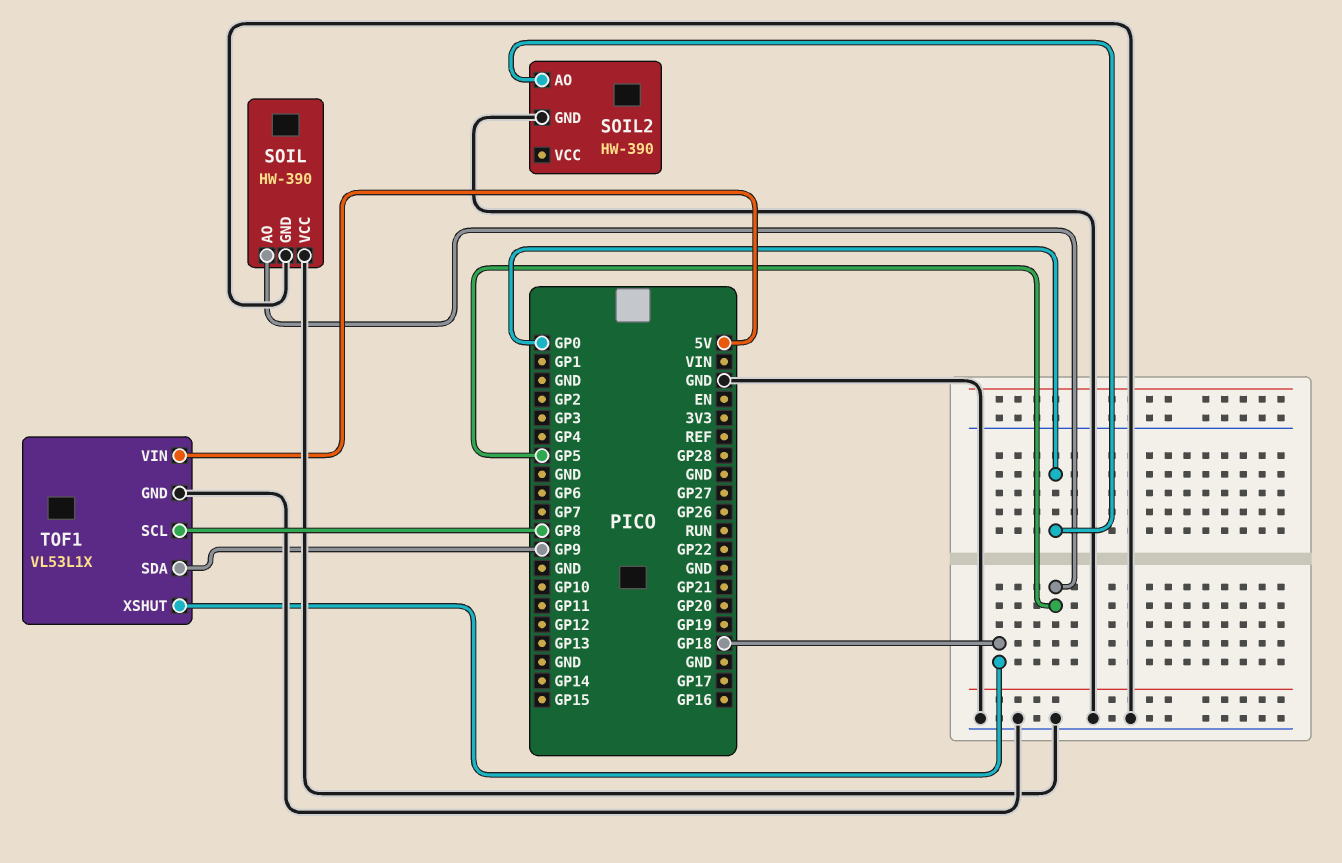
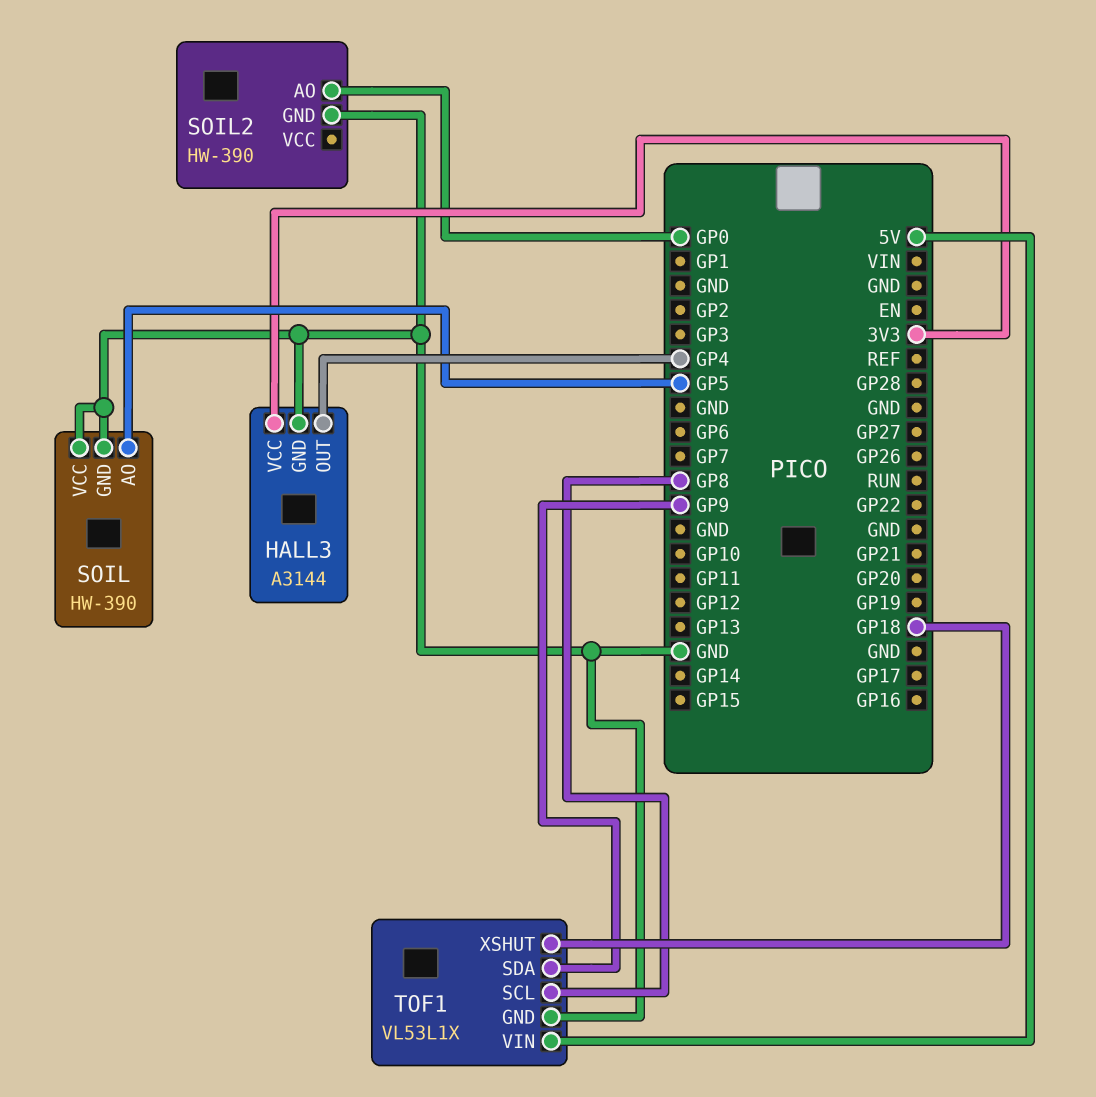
HALL3: none -> A3144
HALL3 pin GND: none -> GND
HALL3 pin OUT: none -> GP4
HALL3 pin VCC: none -> 3V3

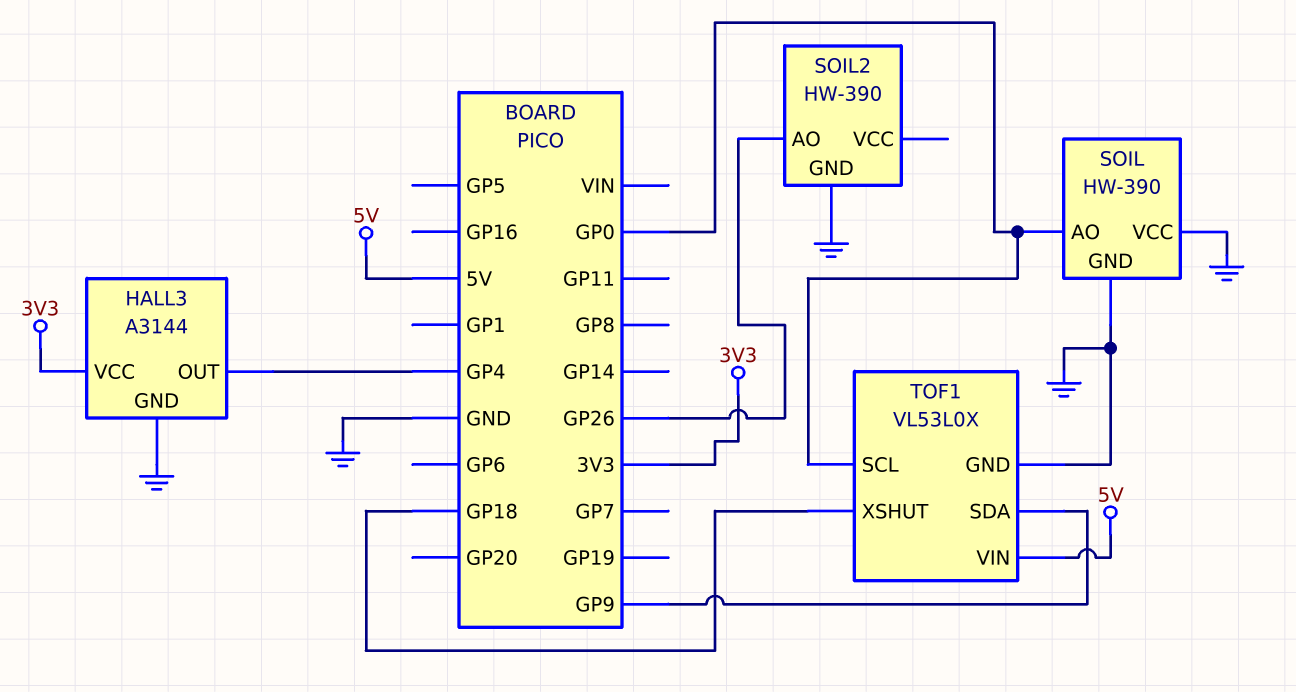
SOIL pin AO: GP5 -> GP0
SOIL2 pin AO: GP0 -> GP26
TOF1: VL53L1X -> VL53L0X
TOF1 pin SCL: GP8 -> GP0

